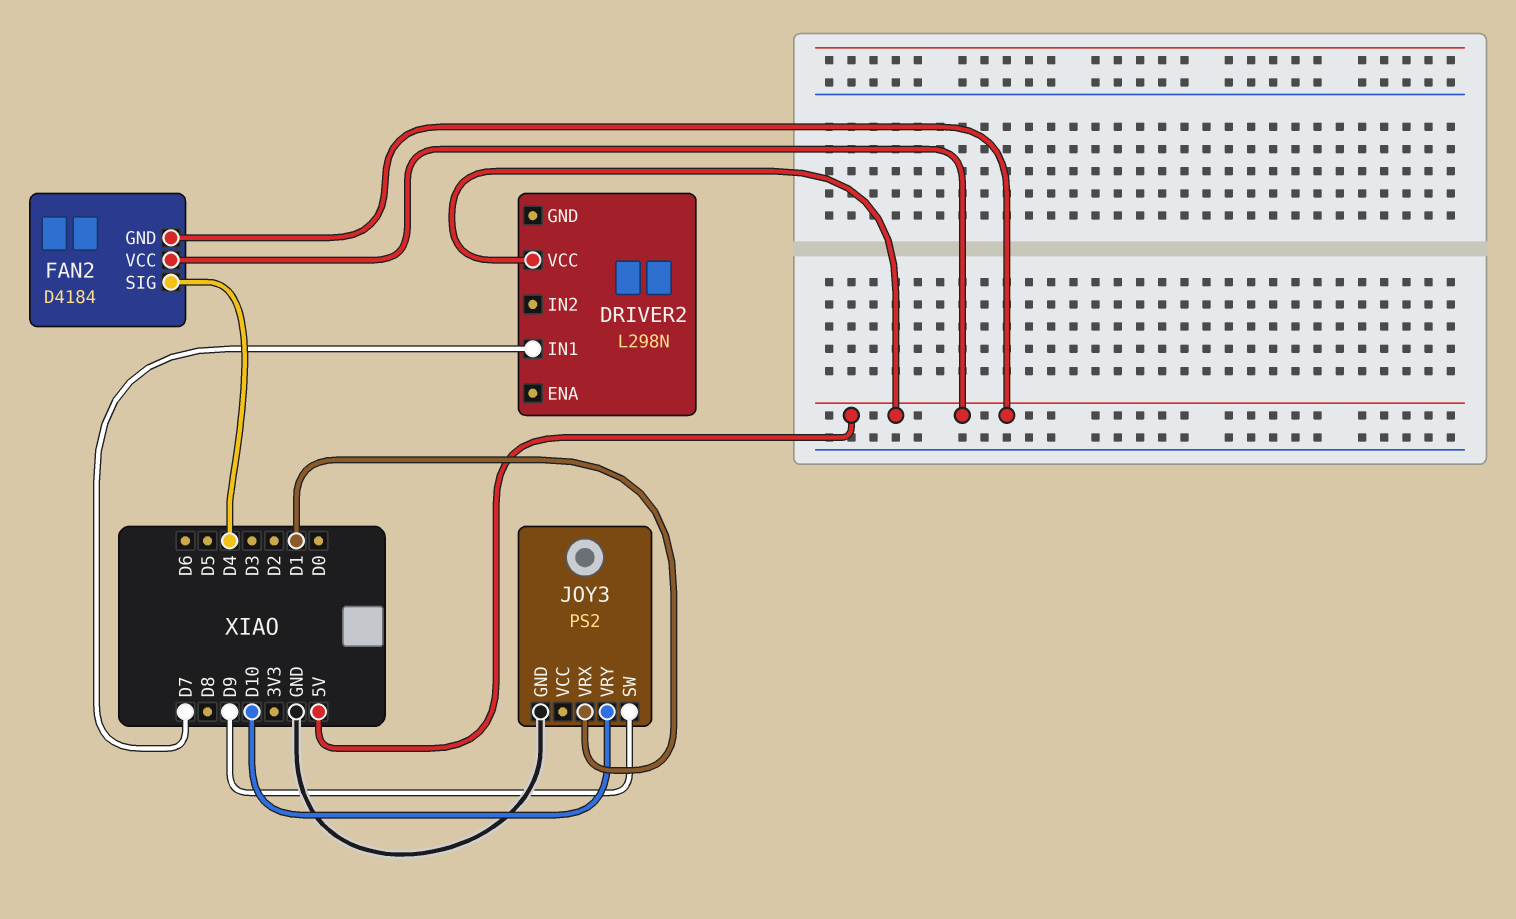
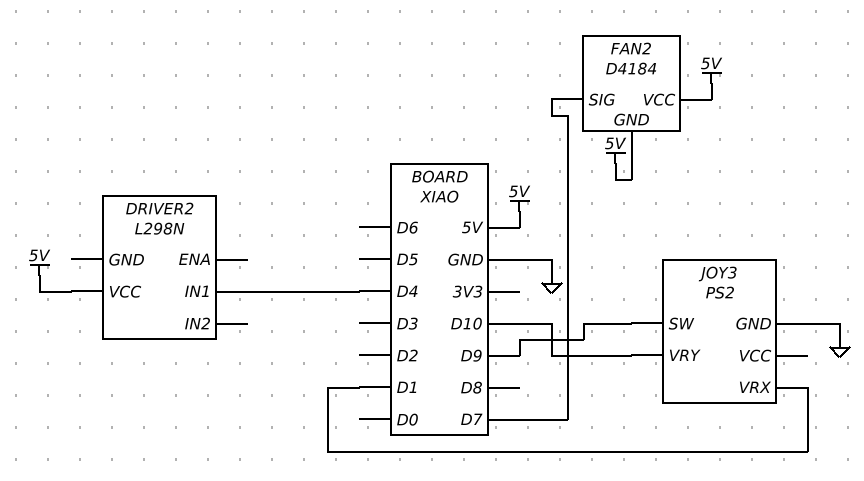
DRIVER2 pin IN1: D7 -> D4
FAN2 pin SIG: D4 -> D7

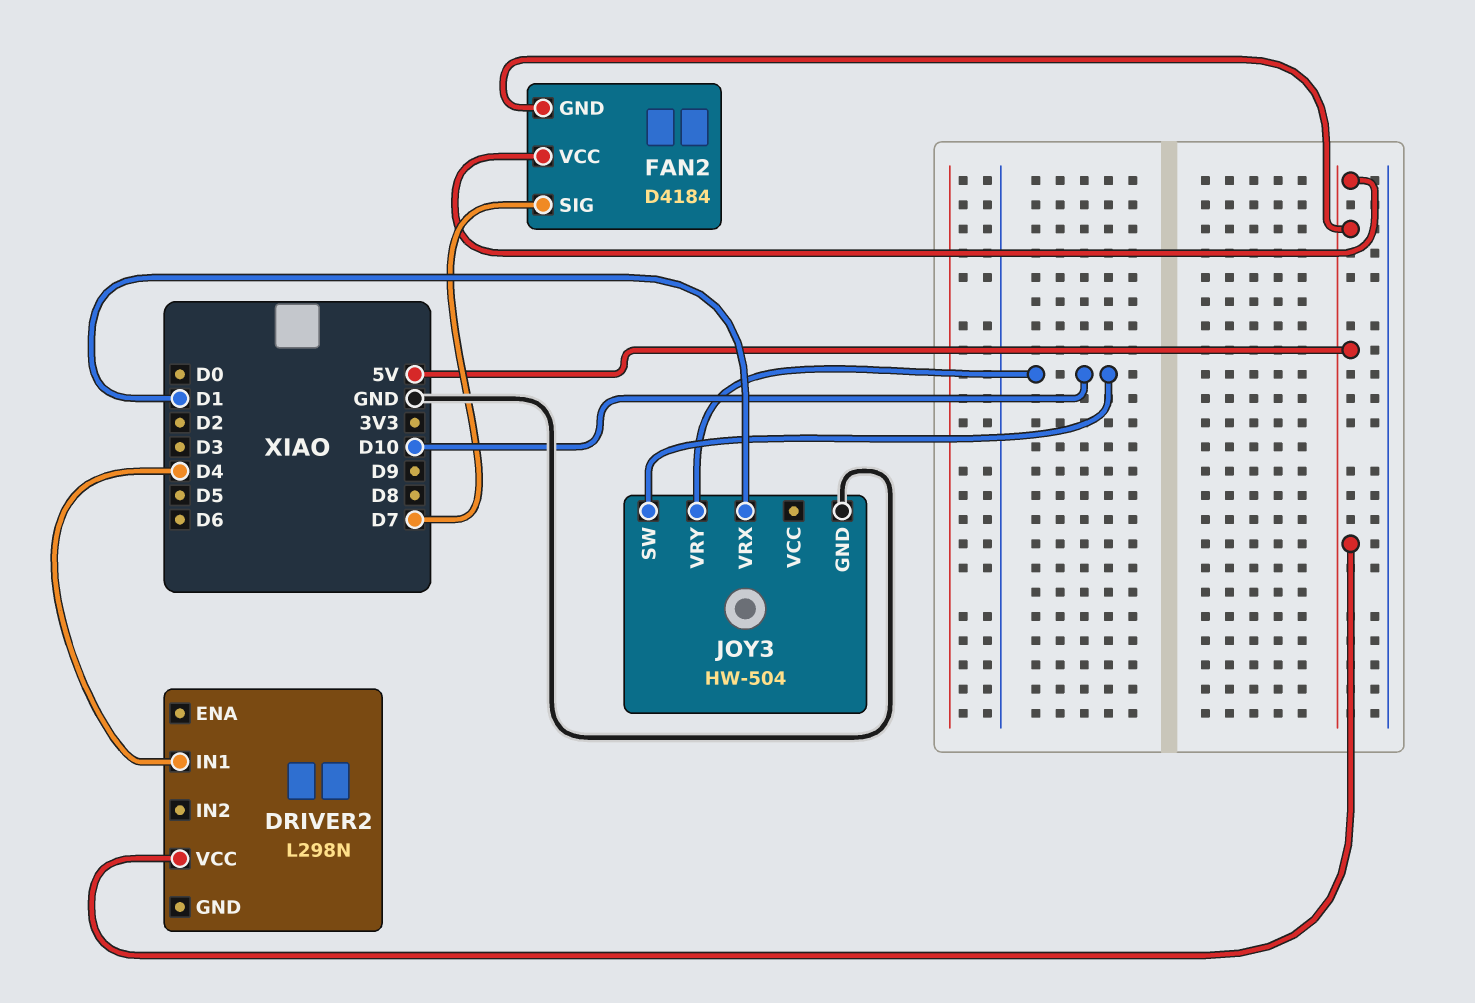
JOY3: PS2 -> HW-504
JOY3 pin SW: D9 -> D10

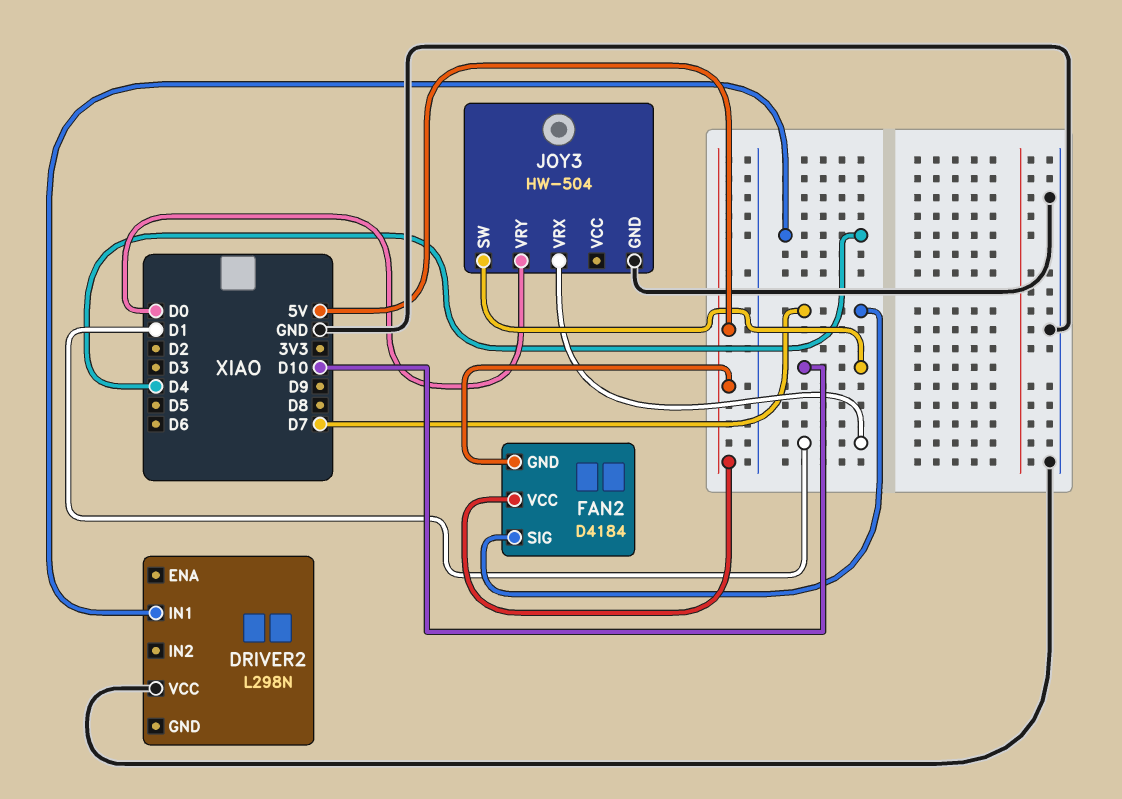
DRIVER2 pin VCC: 5V -> GND
JOY3 pin VRY: D10 -> D0

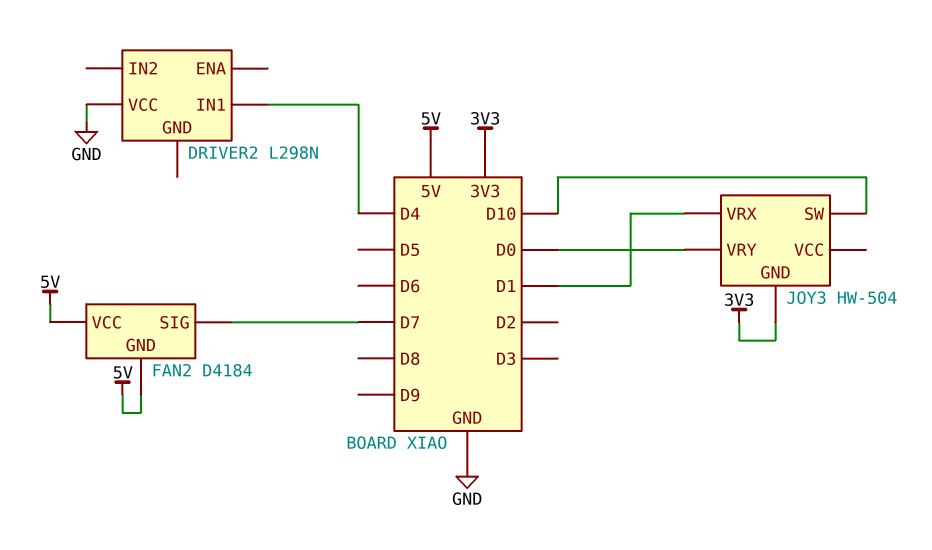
JOY3 pin GND: GND -> 3V3

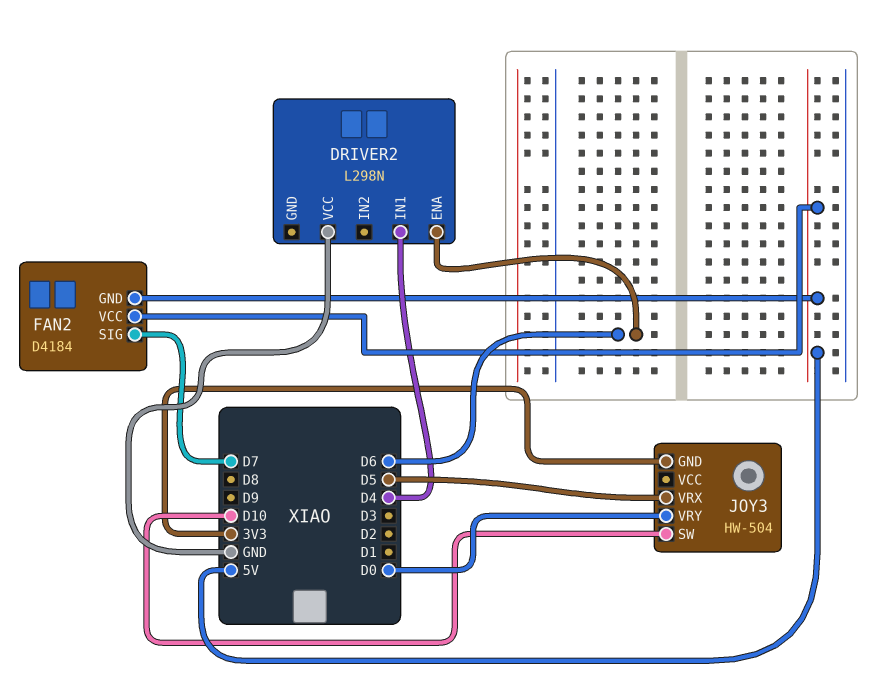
DRIVER2 pin ENA: none -> D6
JOY3 pin VRX: D1 -> D5

